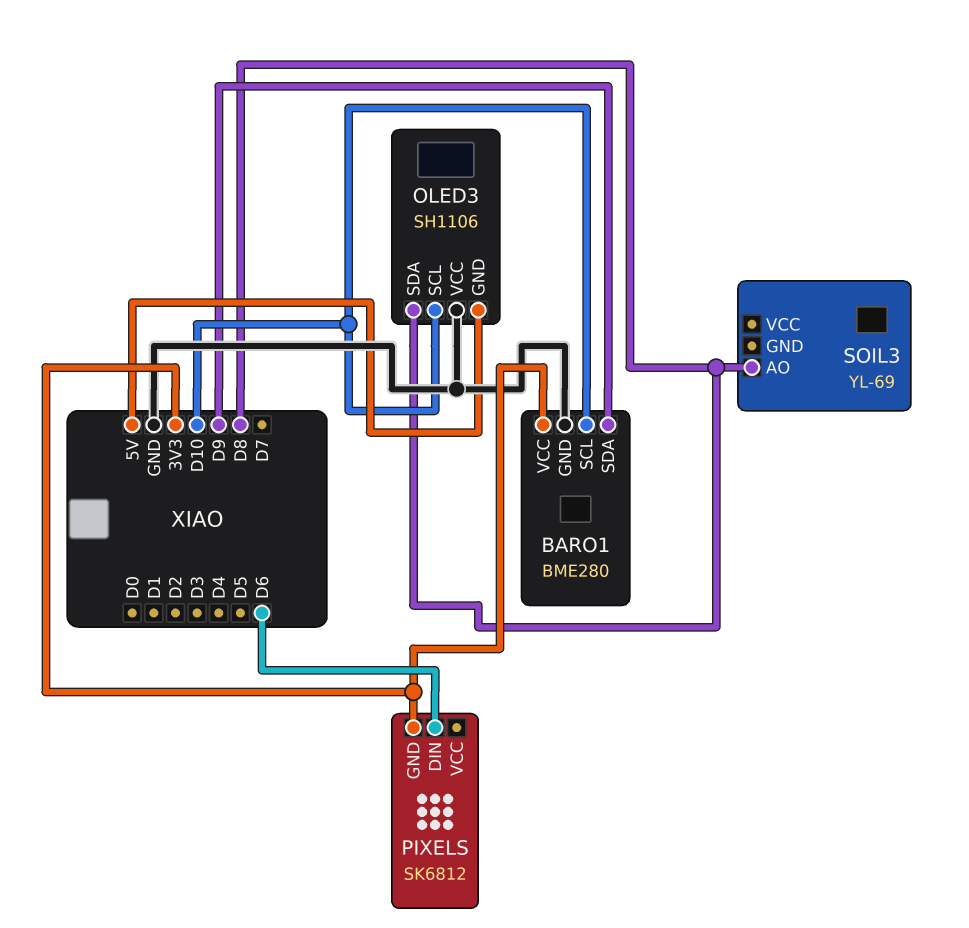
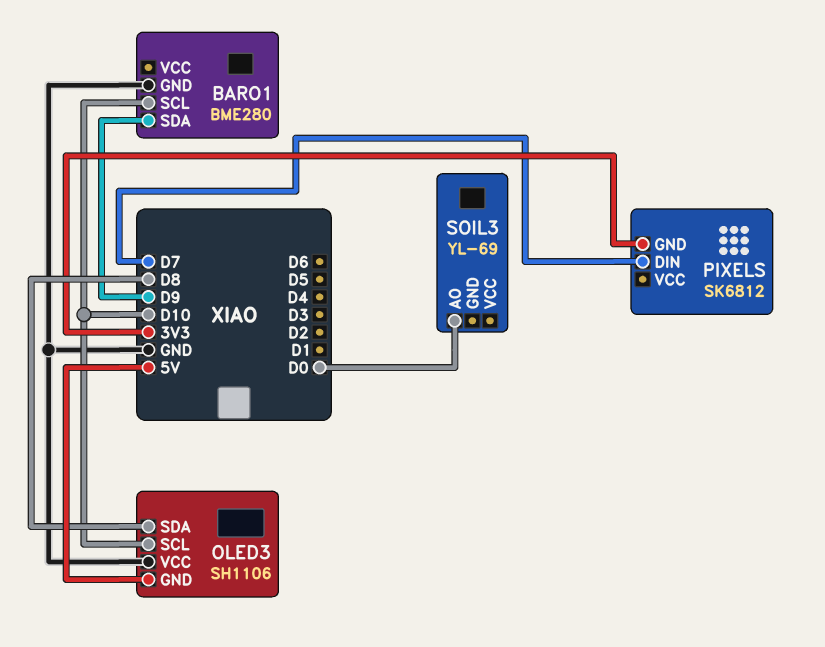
BARO1 pin VCC: 3V3 -> none
PIXELS pin DIN: D6 -> D7
SOIL3 pin AO: D8 -> D0

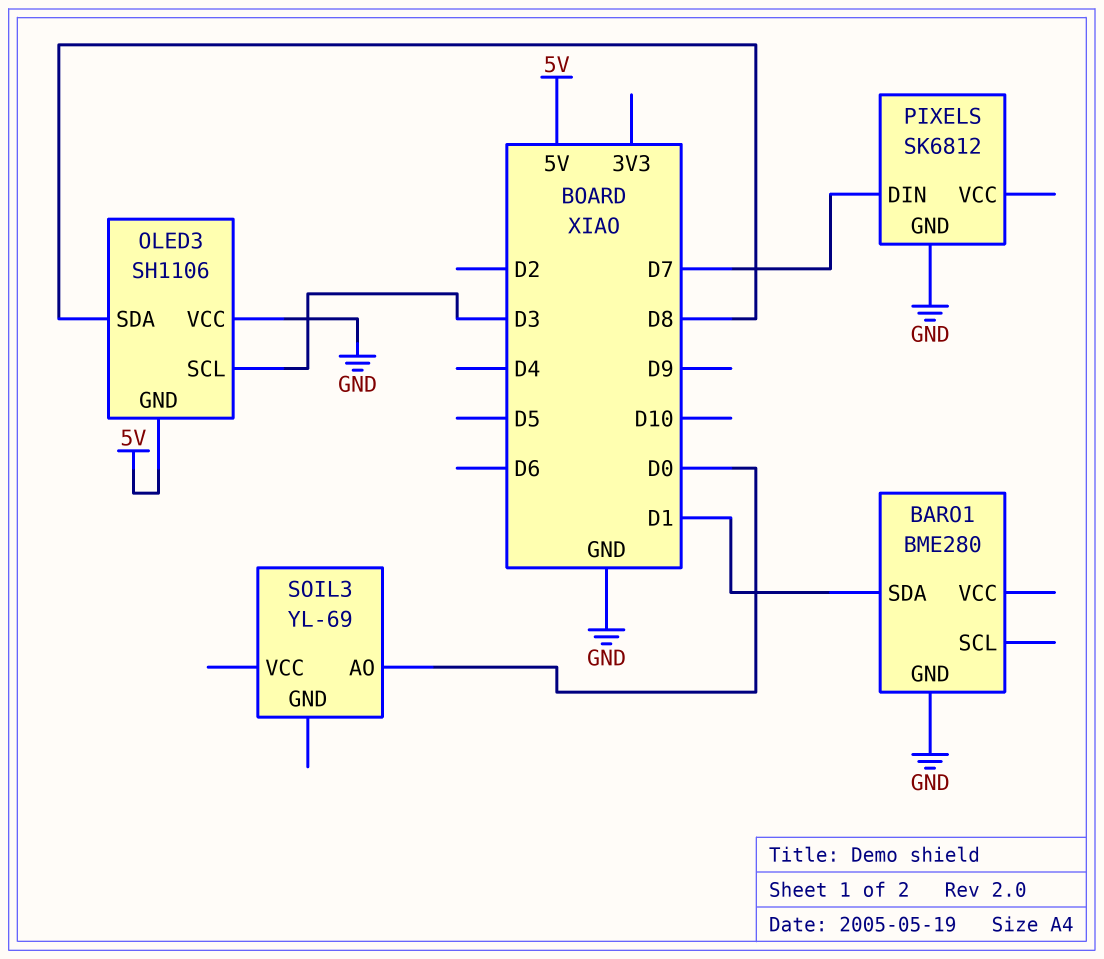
BARO1 pin SCL: D10 -> none
BARO1 pin SDA: D9 -> D1
OLED3 pin SCL: D10 -> D3
PIXELS pin GND: 3V3 -> GND

